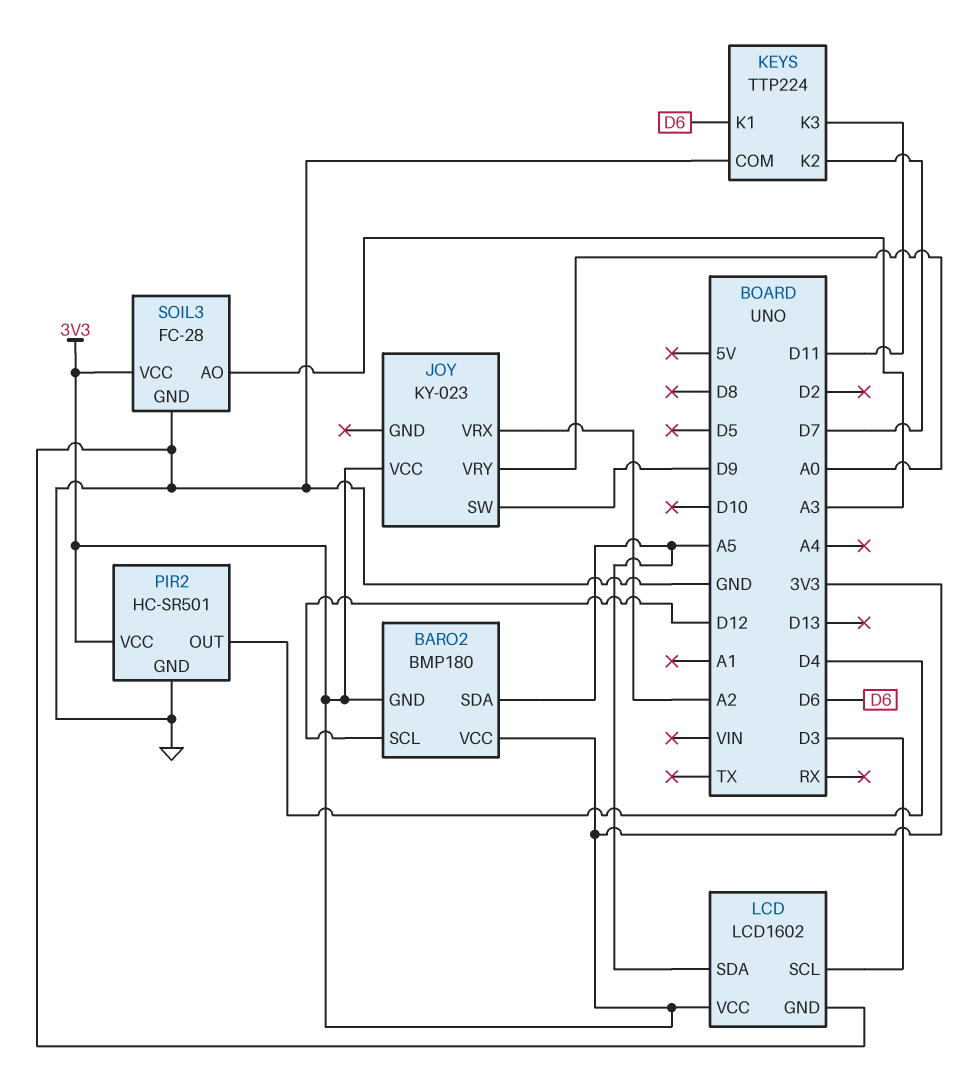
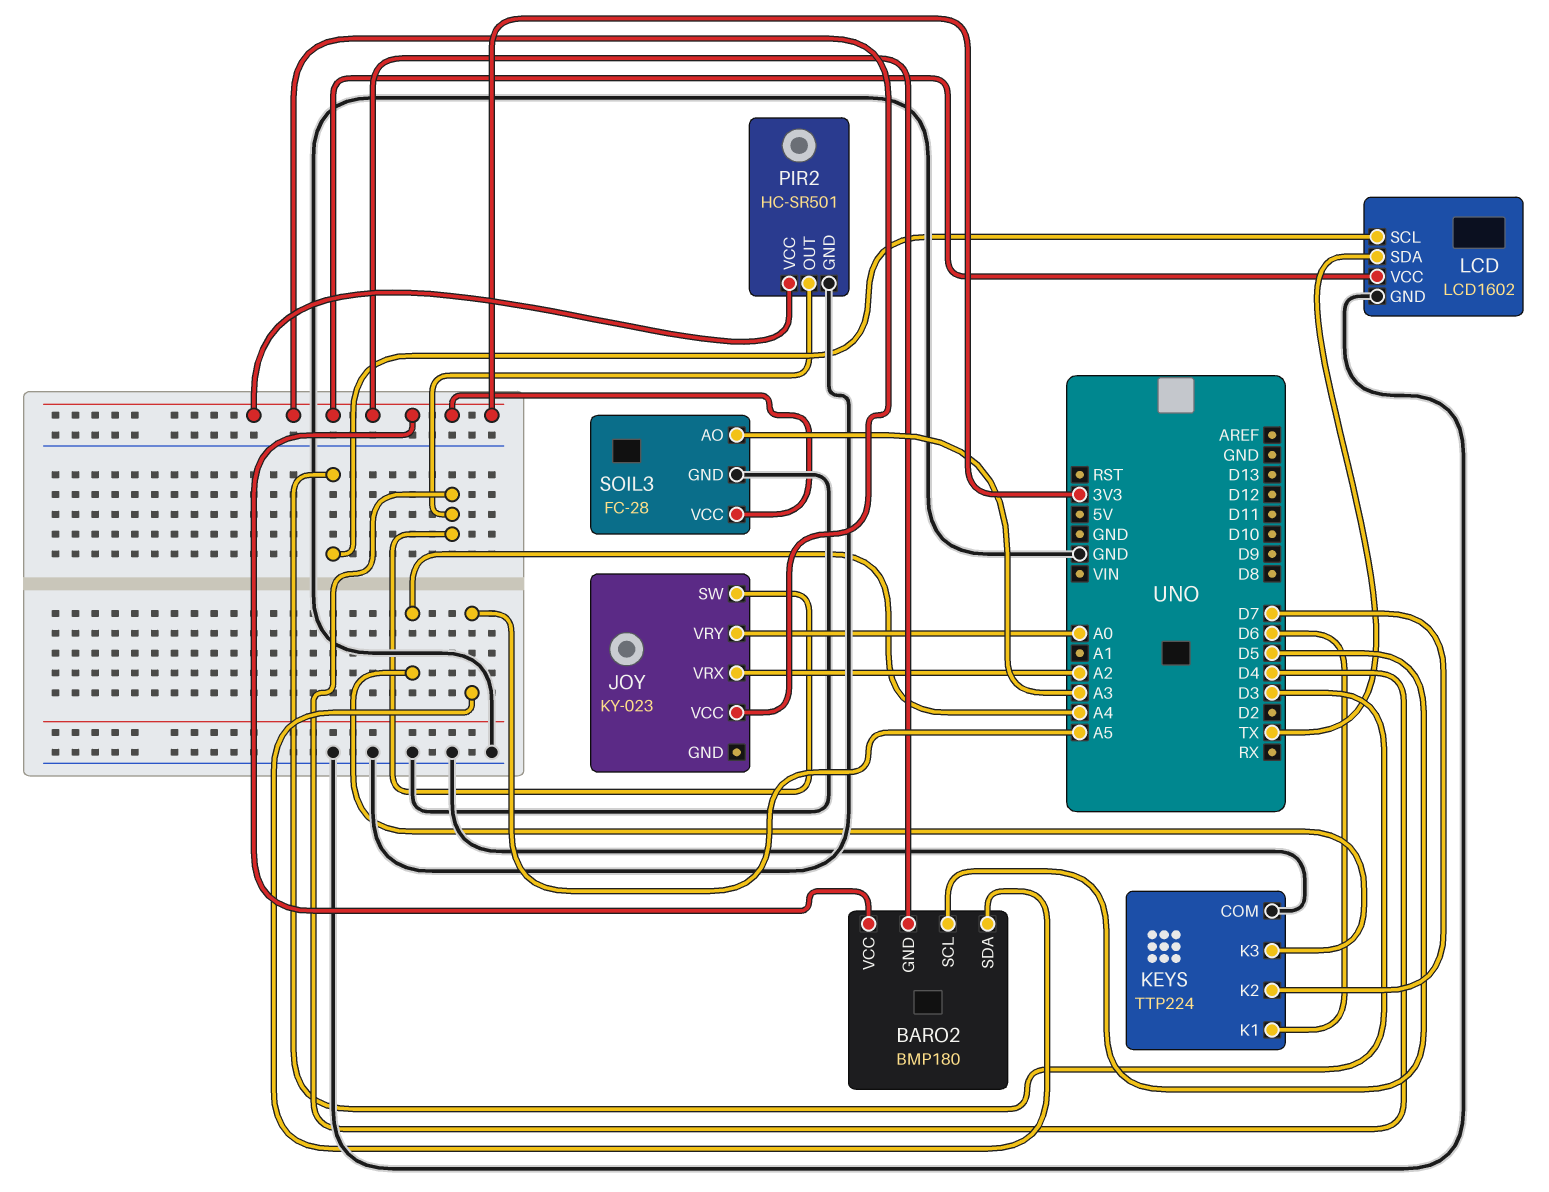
BARO2 pin SCL: D12 -> D5
JOY pin SW: D9 -> D4
KEYS pin K3: D11 -> A4
LCD pin SDA: A5 -> TX

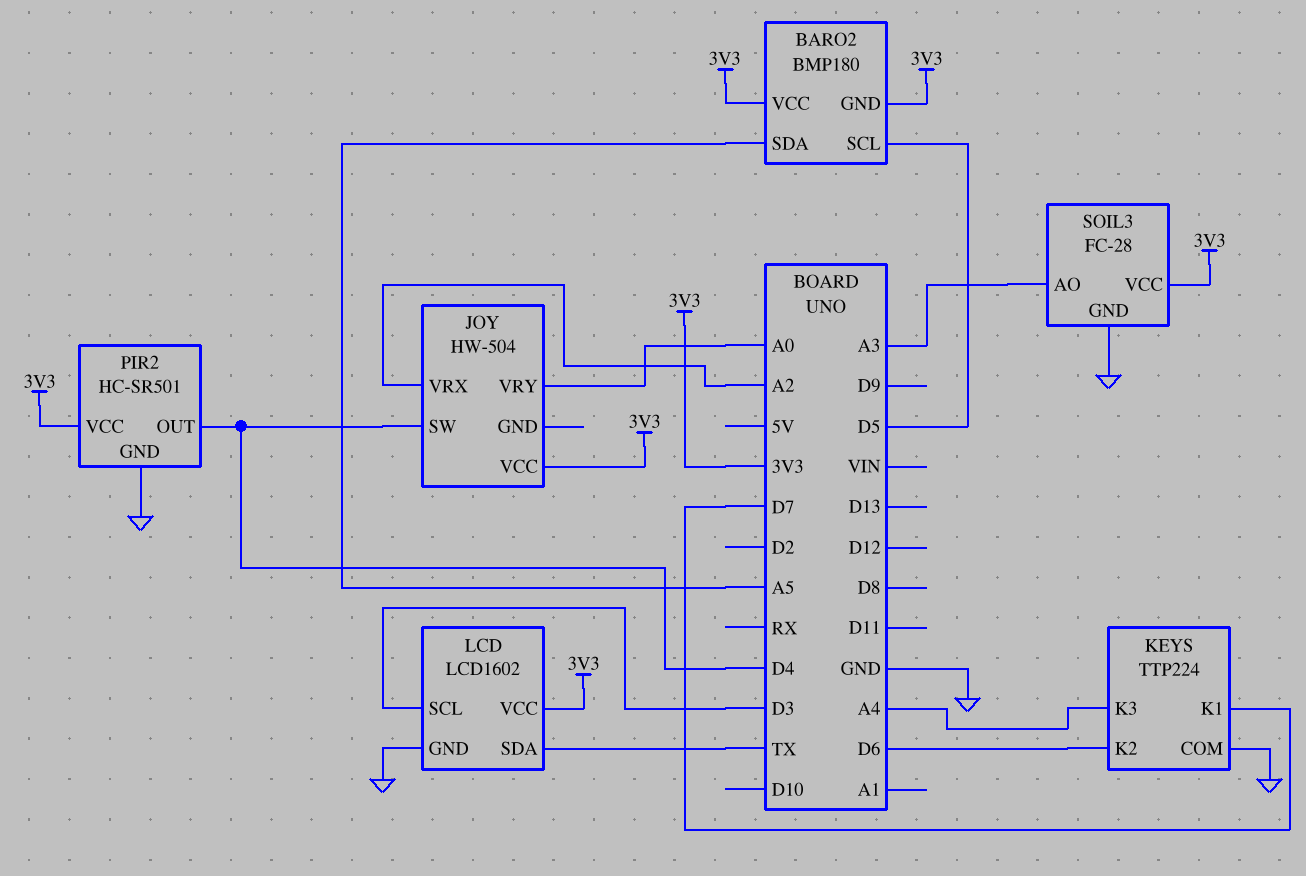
JOY: KY-023 -> HW-504
KEYS pin K1: D6 -> D7
KEYS pin K2: D7 -> D6

